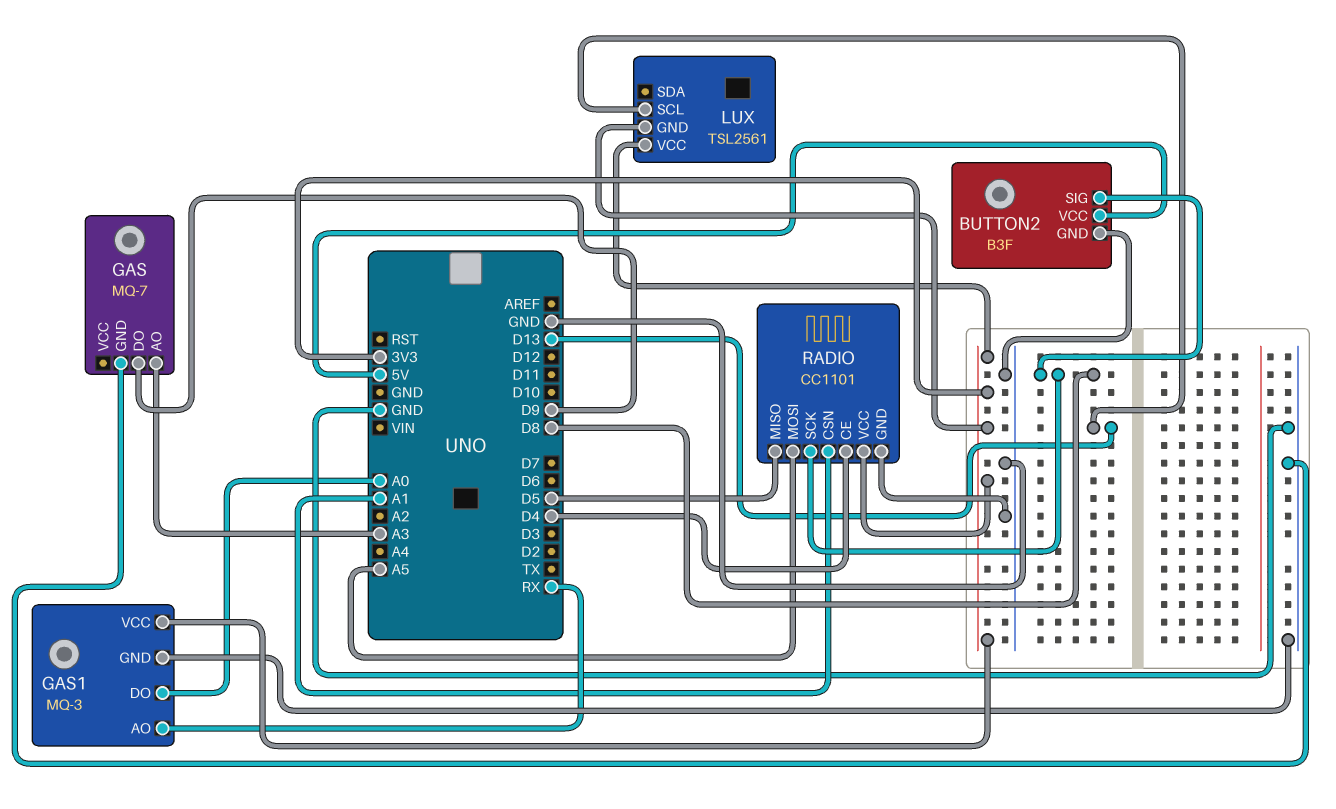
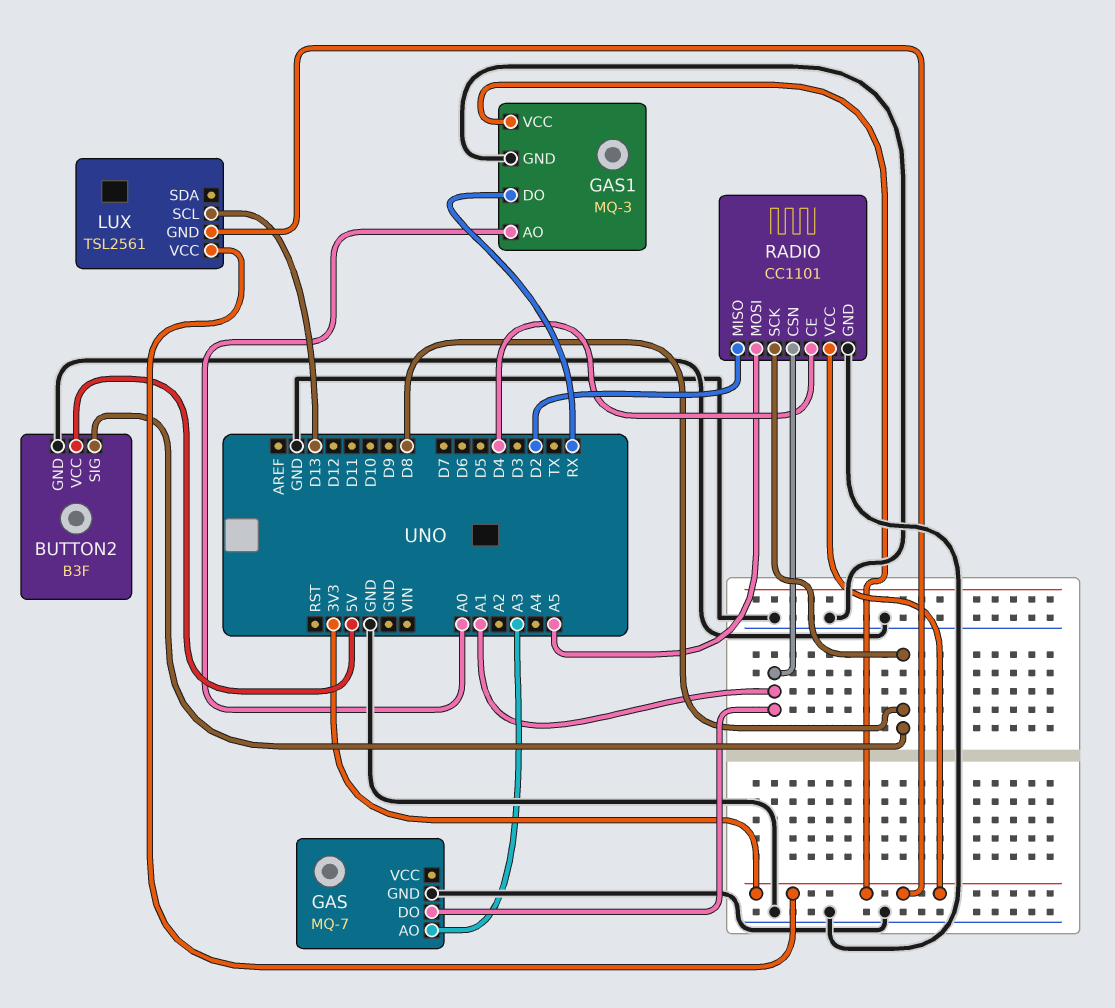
GAS pin DO: D9 -> A1
GAS1 pin AO: RX -> A0
GAS1 pin DO: A0 -> RX
RADIO pin MISO: D5 -> D2

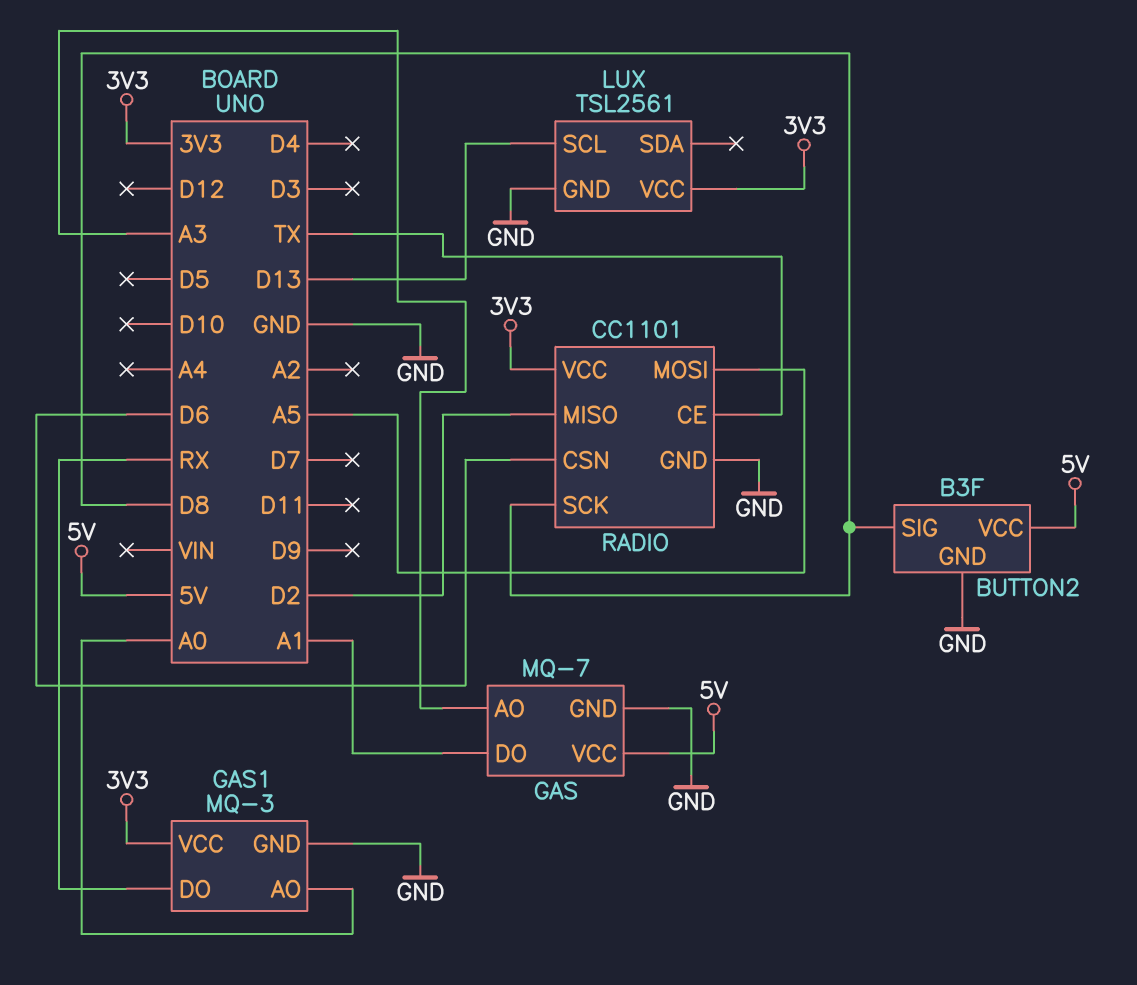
GAS pin VCC: none -> 5V
LUX pin GND: 3V3 -> GND
RADIO pin CE: D4 -> TX
RADIO pin CSN: A1 -> D6

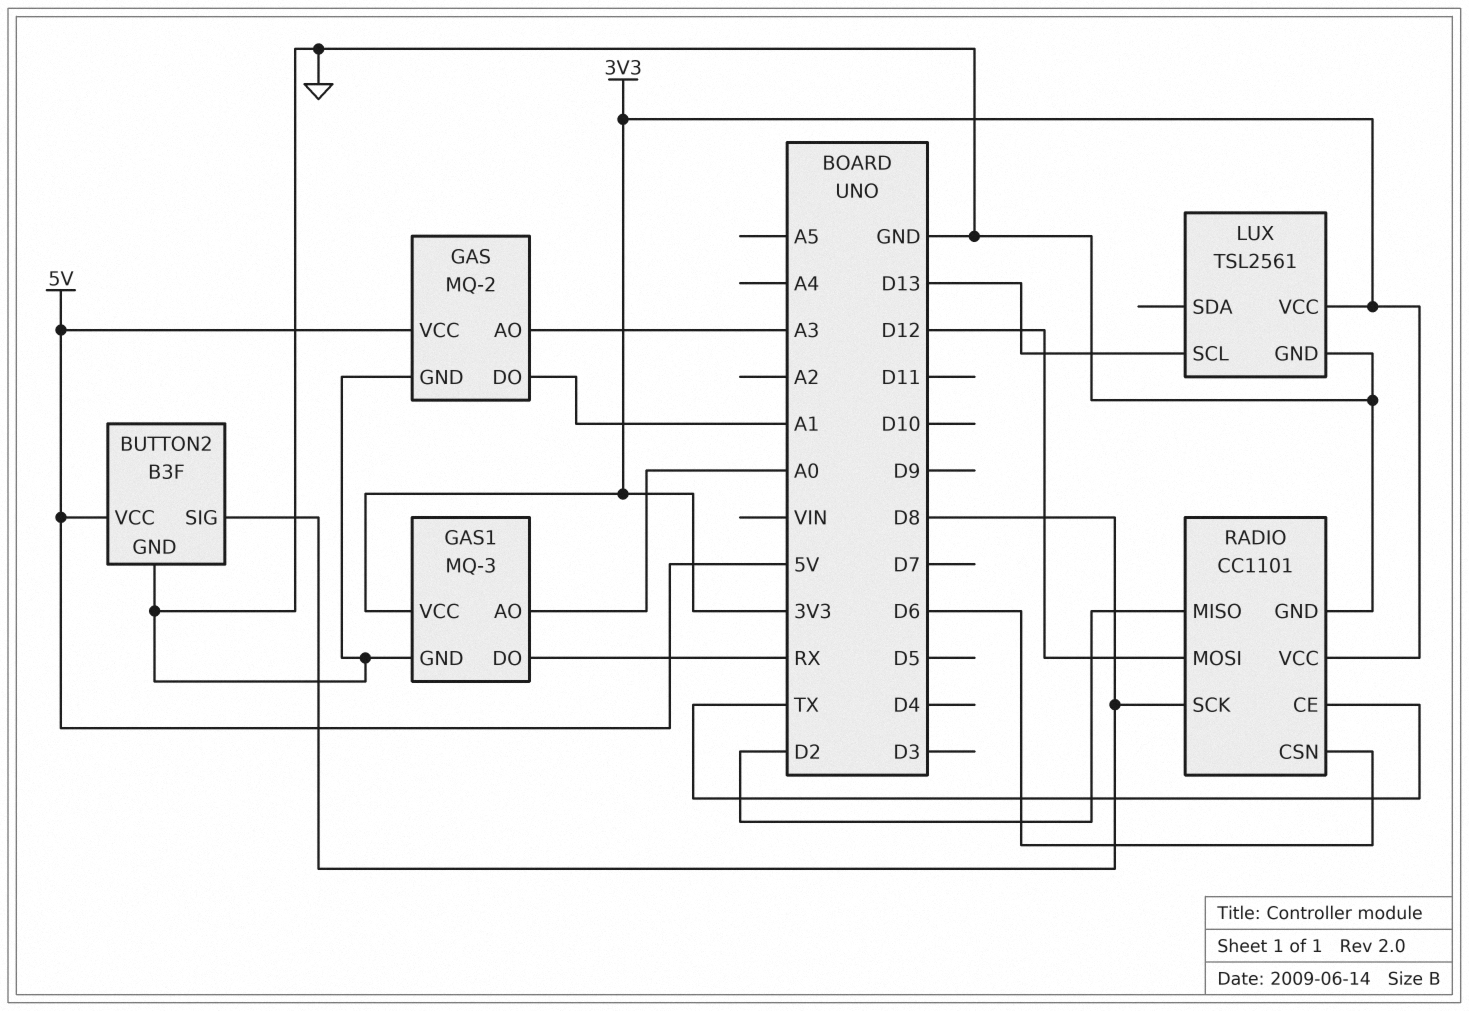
GAS: MQ-7 -> MQ-2
RADIO pin MOSI: A5 -> D12

